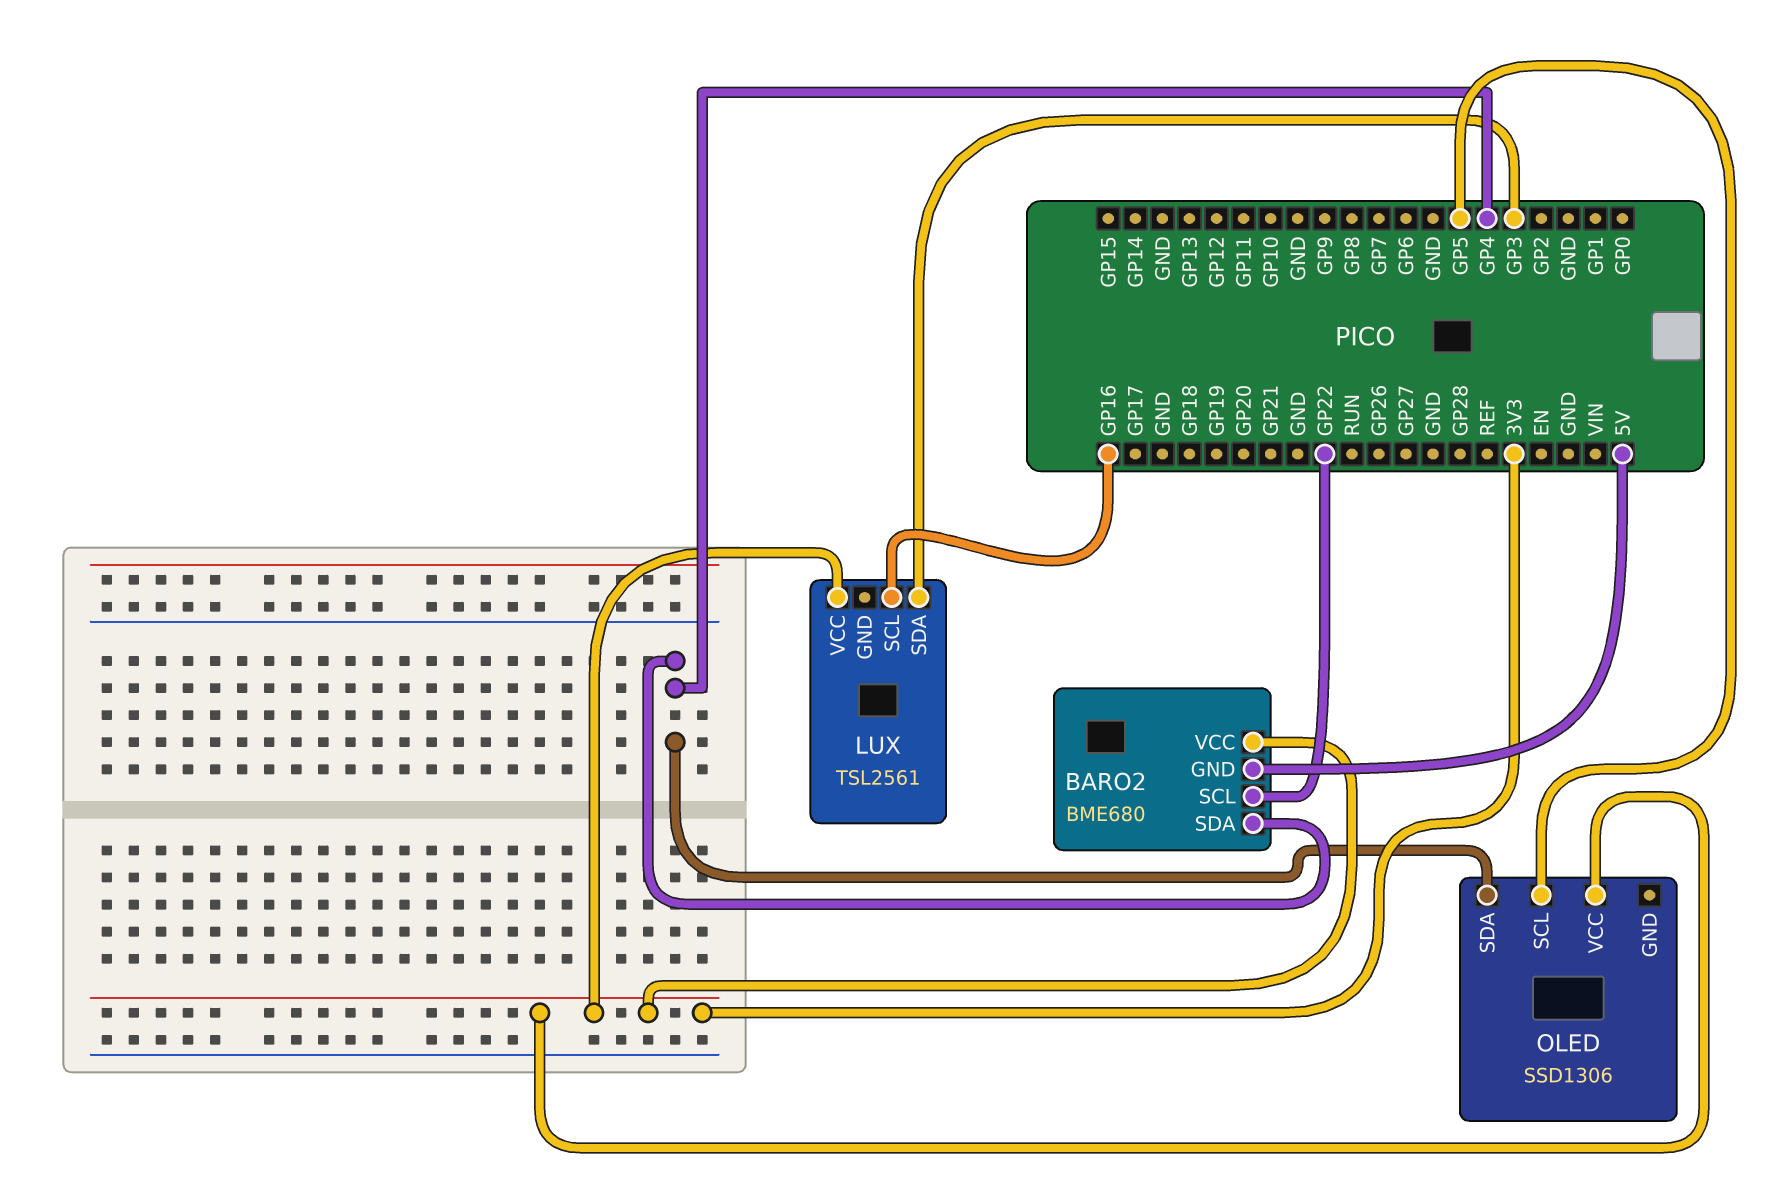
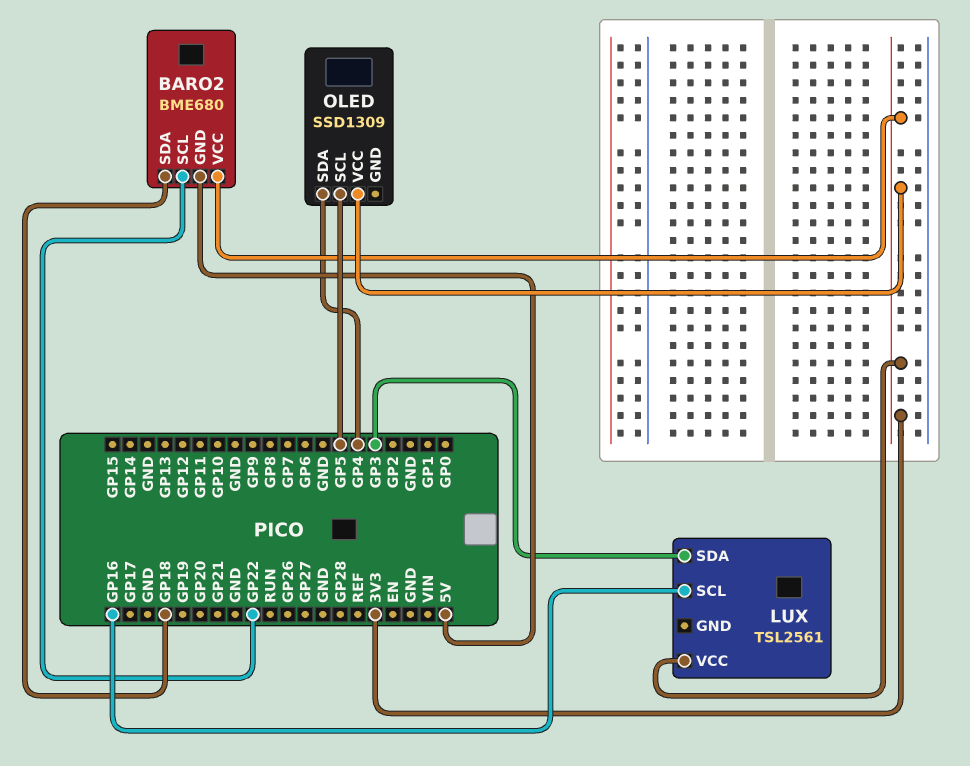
BARO2 pin SDA: GP4 -> GP18
OLED: SSD1306 -> SSD1309

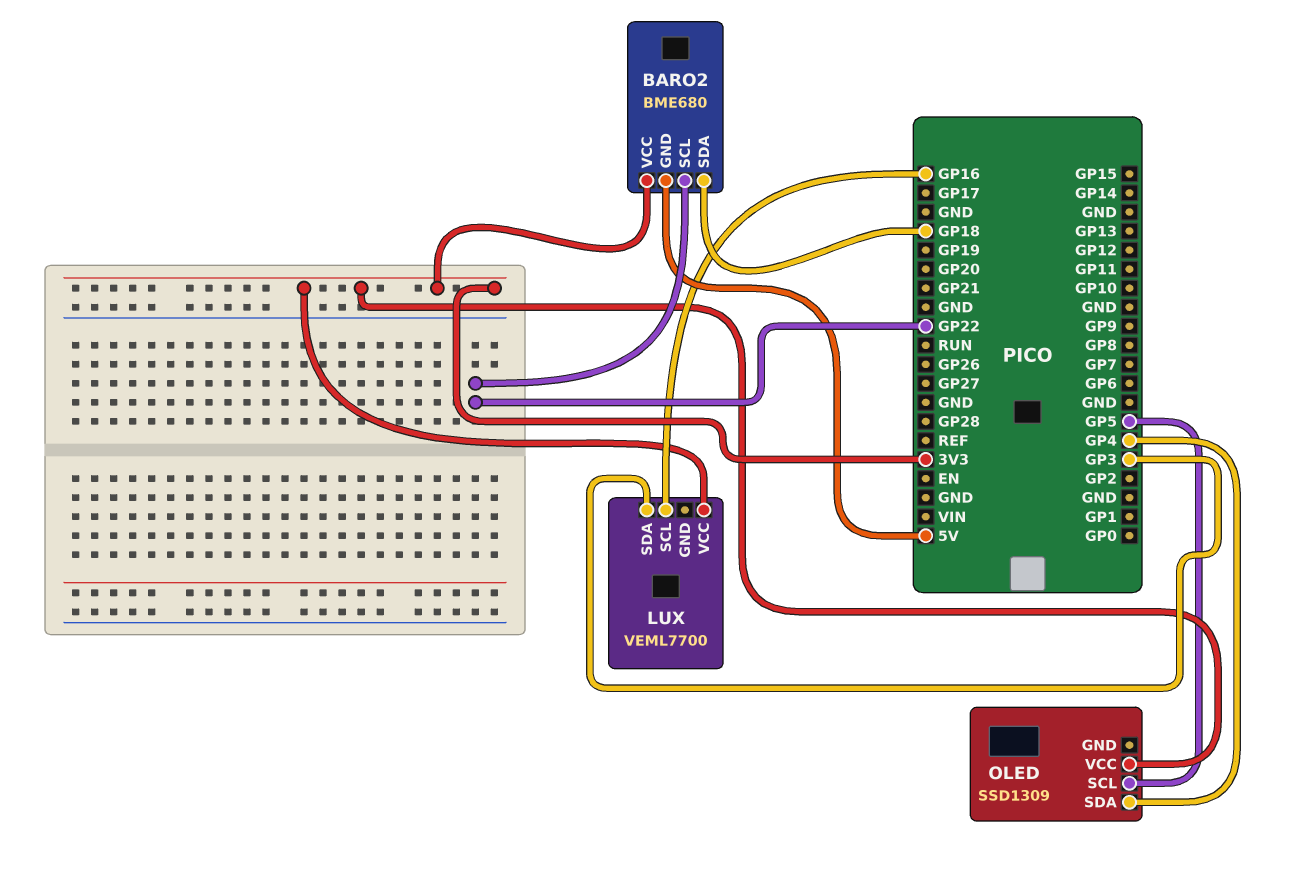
LUX: TSL2561 -> VEML7700

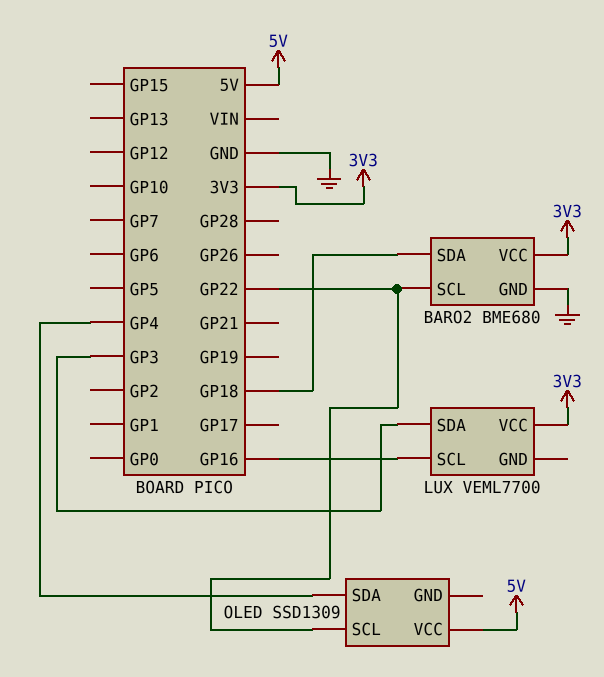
BARO2 pin GND: 5V -> GND
OLED pin SCL: GP5 -> GP22
OLED pin VCC: 3V3 -> 5V

